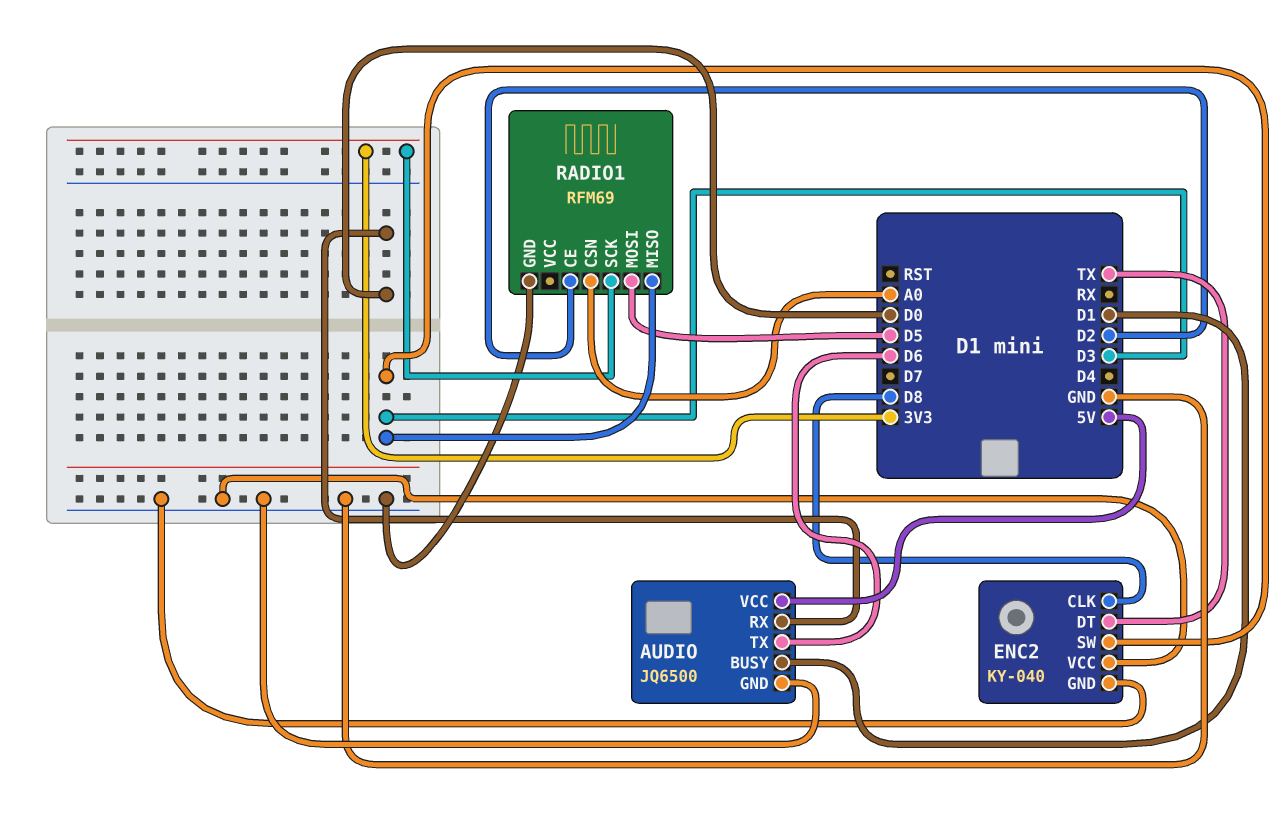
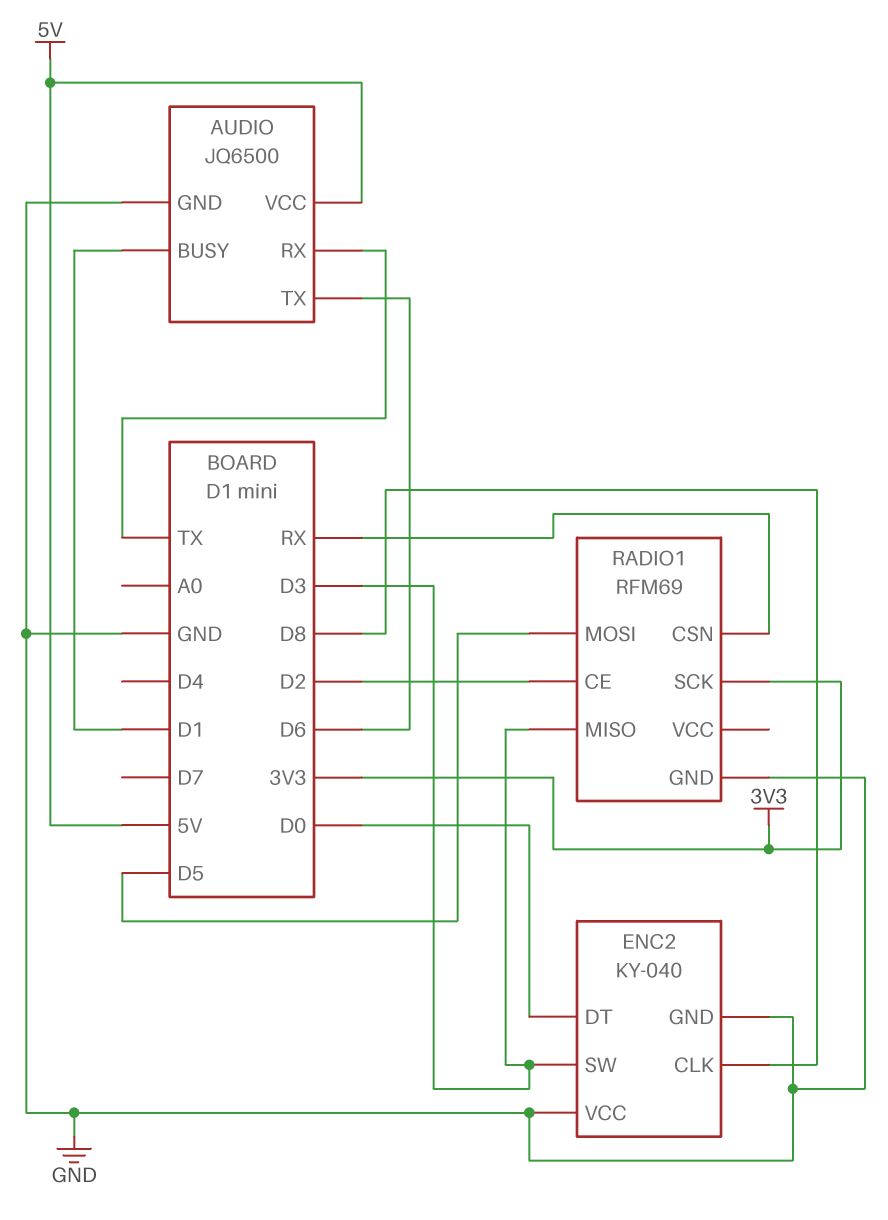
AUDIO pin RX: D0 -> TX
ENC2 pin DT: TX -> D0
RADIO1 pin CSN: A0 -> RX

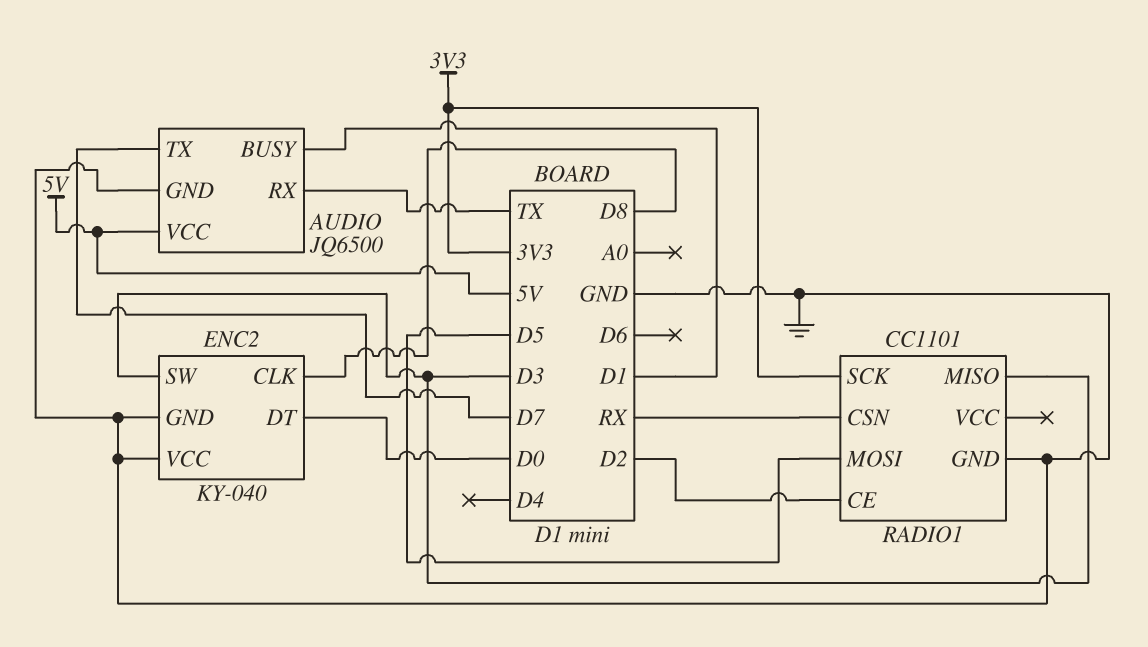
AUDIO pin TX: D6 -> D7
RADIO1: RFM69 -> CC1101

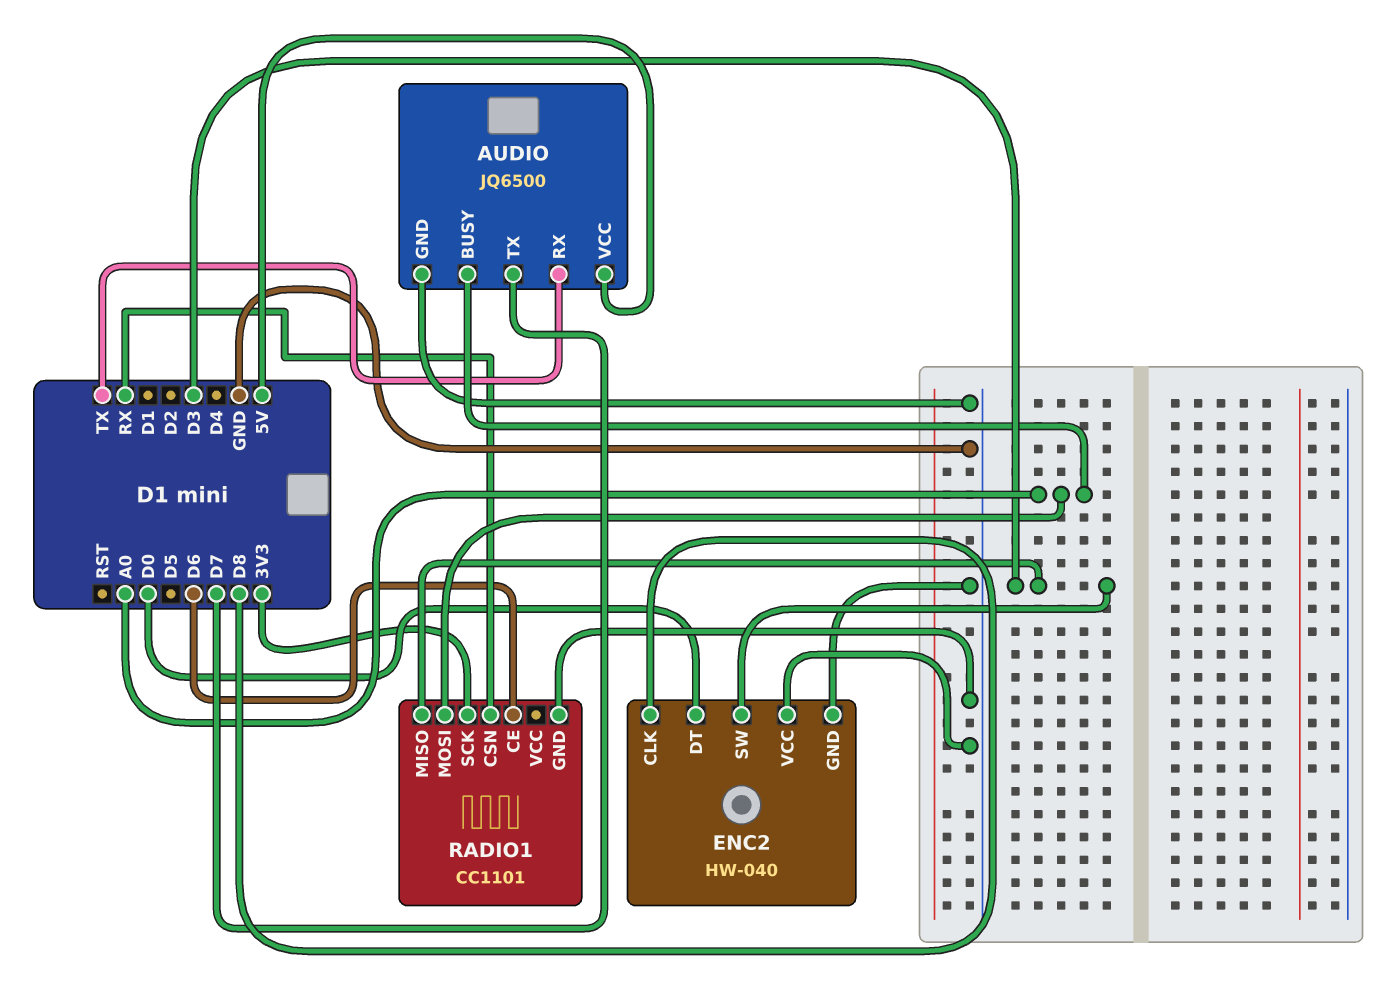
AUDIO pin BUSY: D1 -> A0
ENC2: KY-040 -> HW-040
RADIO1 pin CE: D2 -> D6
RADIO1 pin MOSI: D5 -> A0

